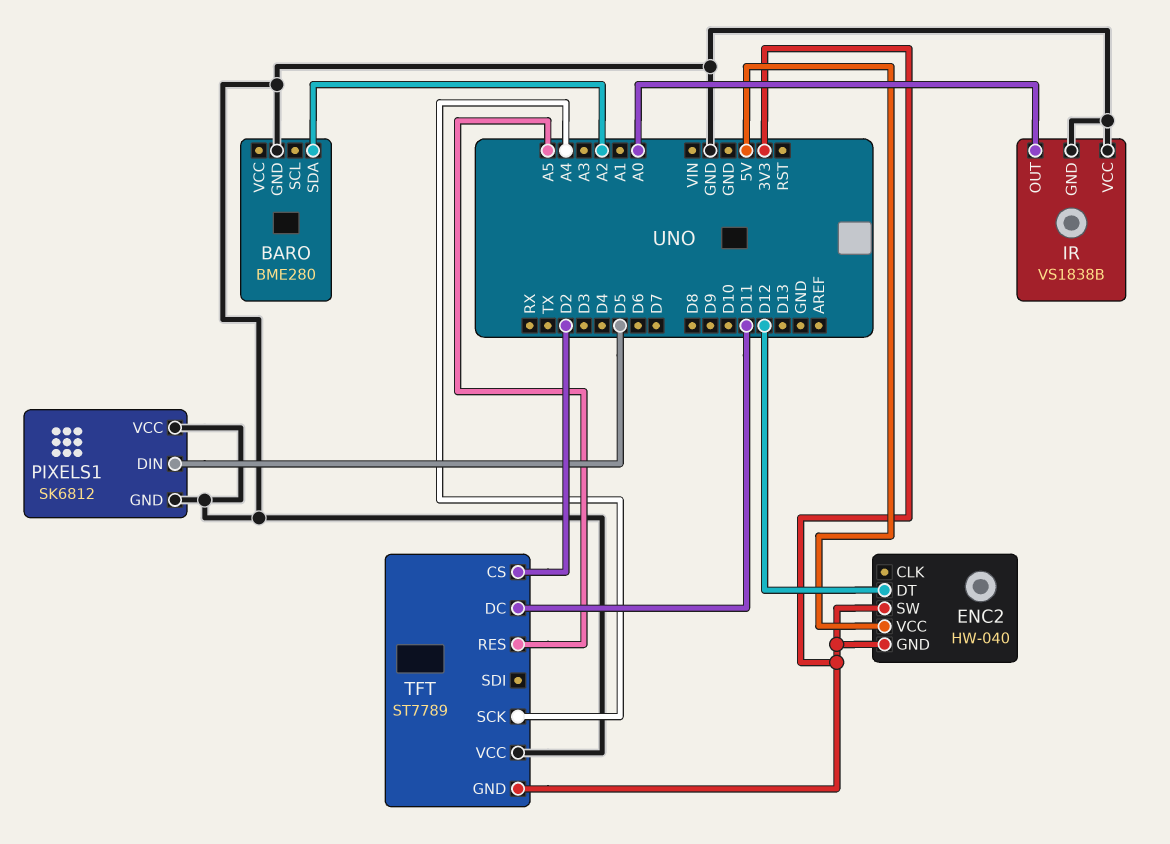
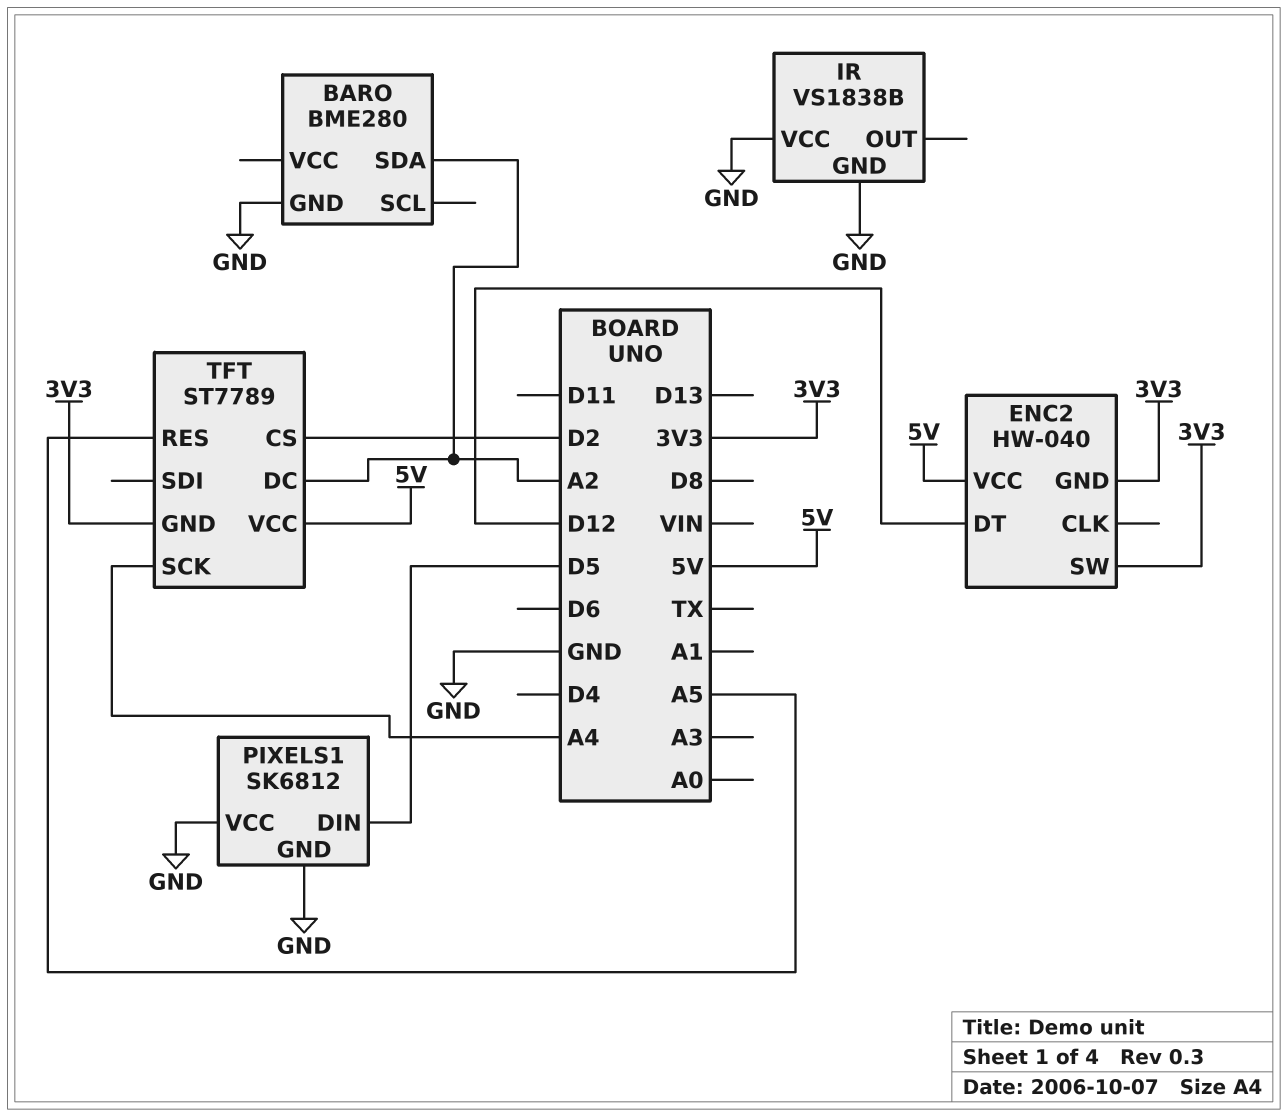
IR pin OUT: A0 -> none
TFT pin DC: D11 -> A2
TFT pin VCC: GND -> 5V

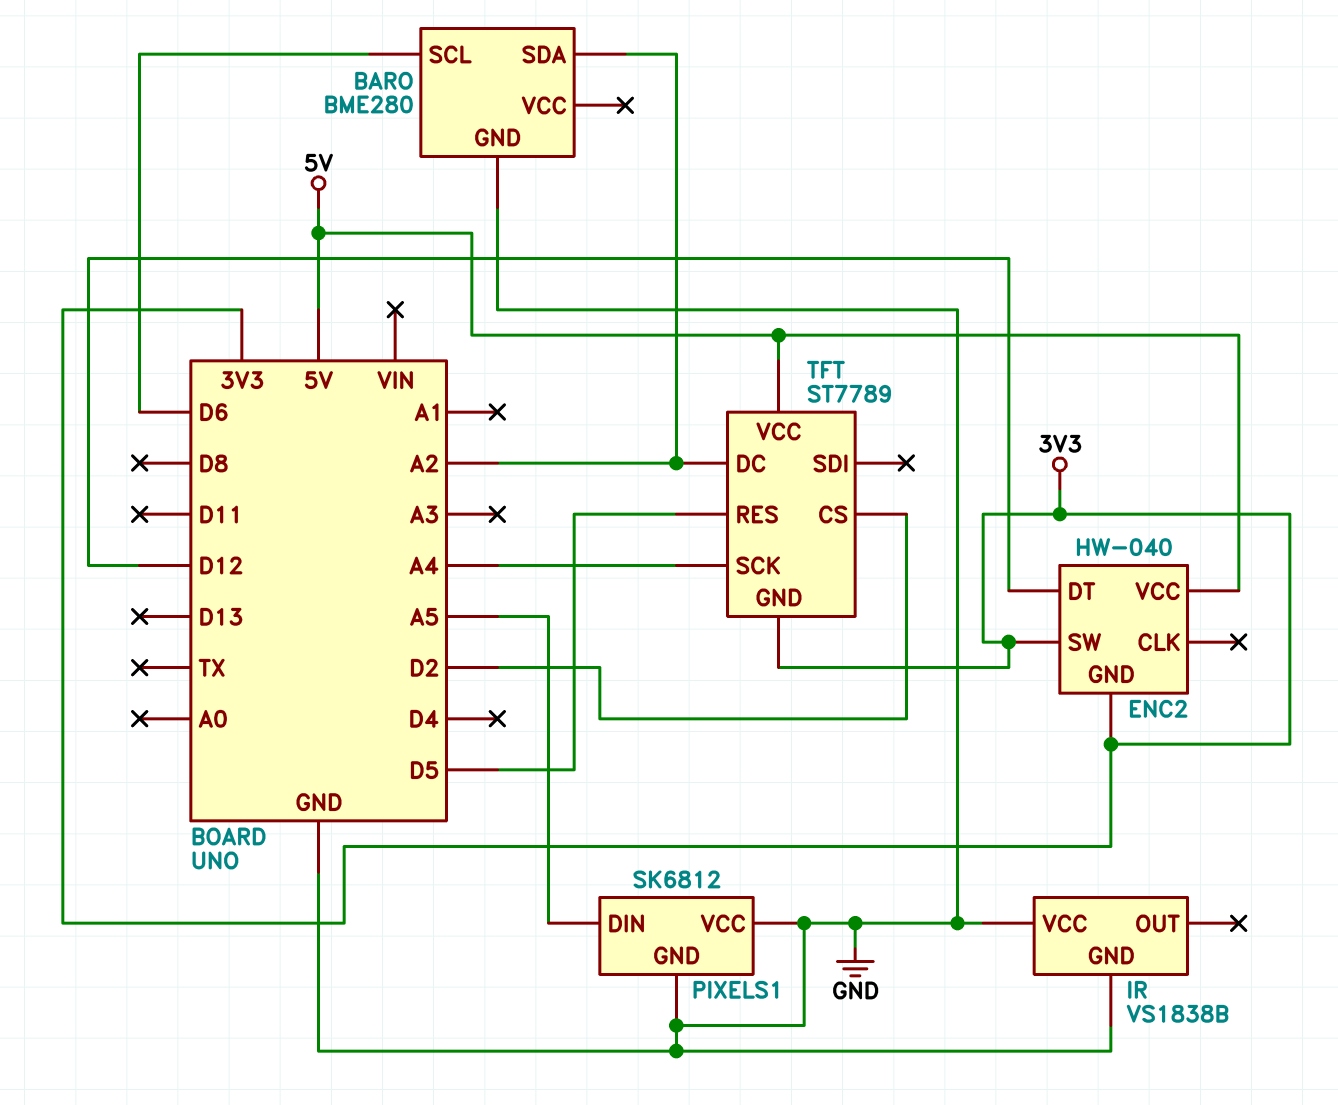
BARO pin SCL: none -> D6
PIXELS1 pin DIN: D5 -> A5
TFT pin RES: A5 -> D5

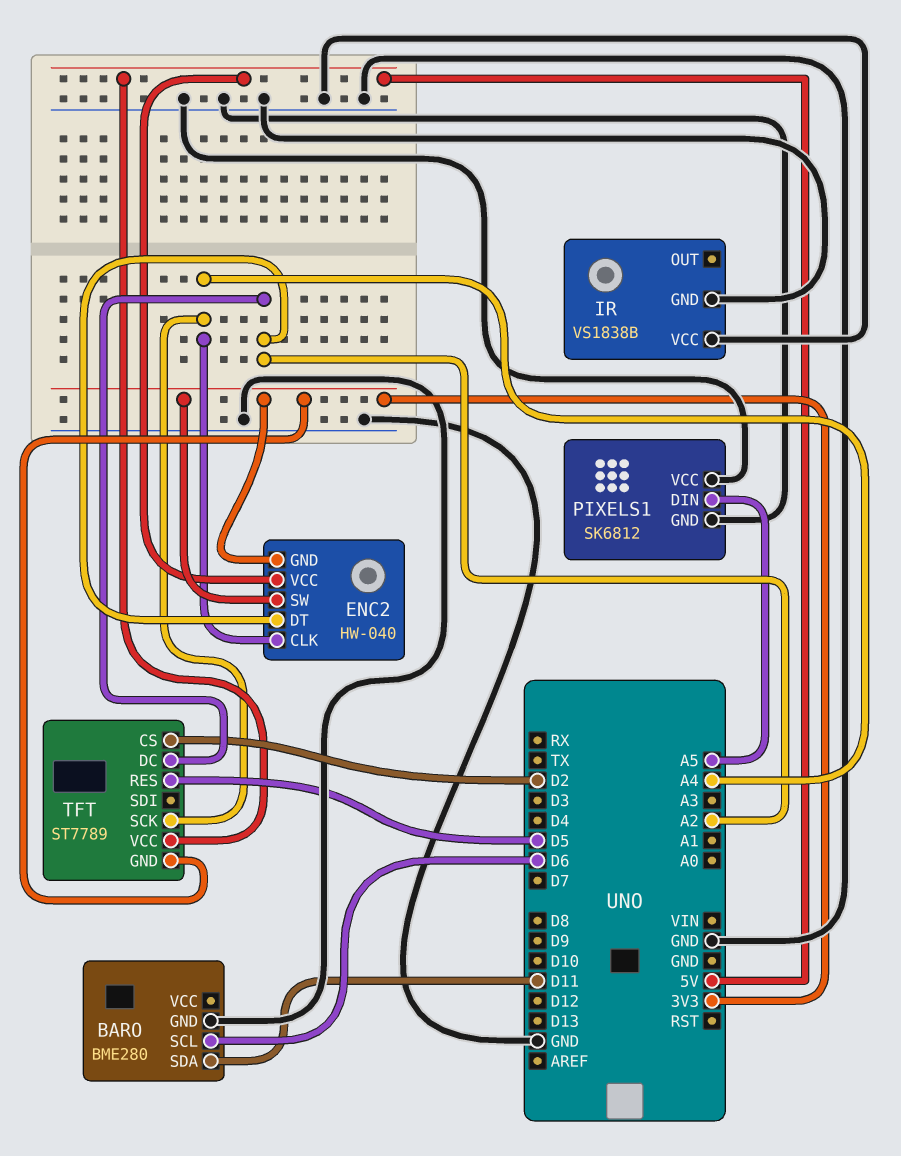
BARO pin SDA: A2 -> D11
ENC2 pin CLK: none -> A4
ENC2 pin DT: D12 -> A2

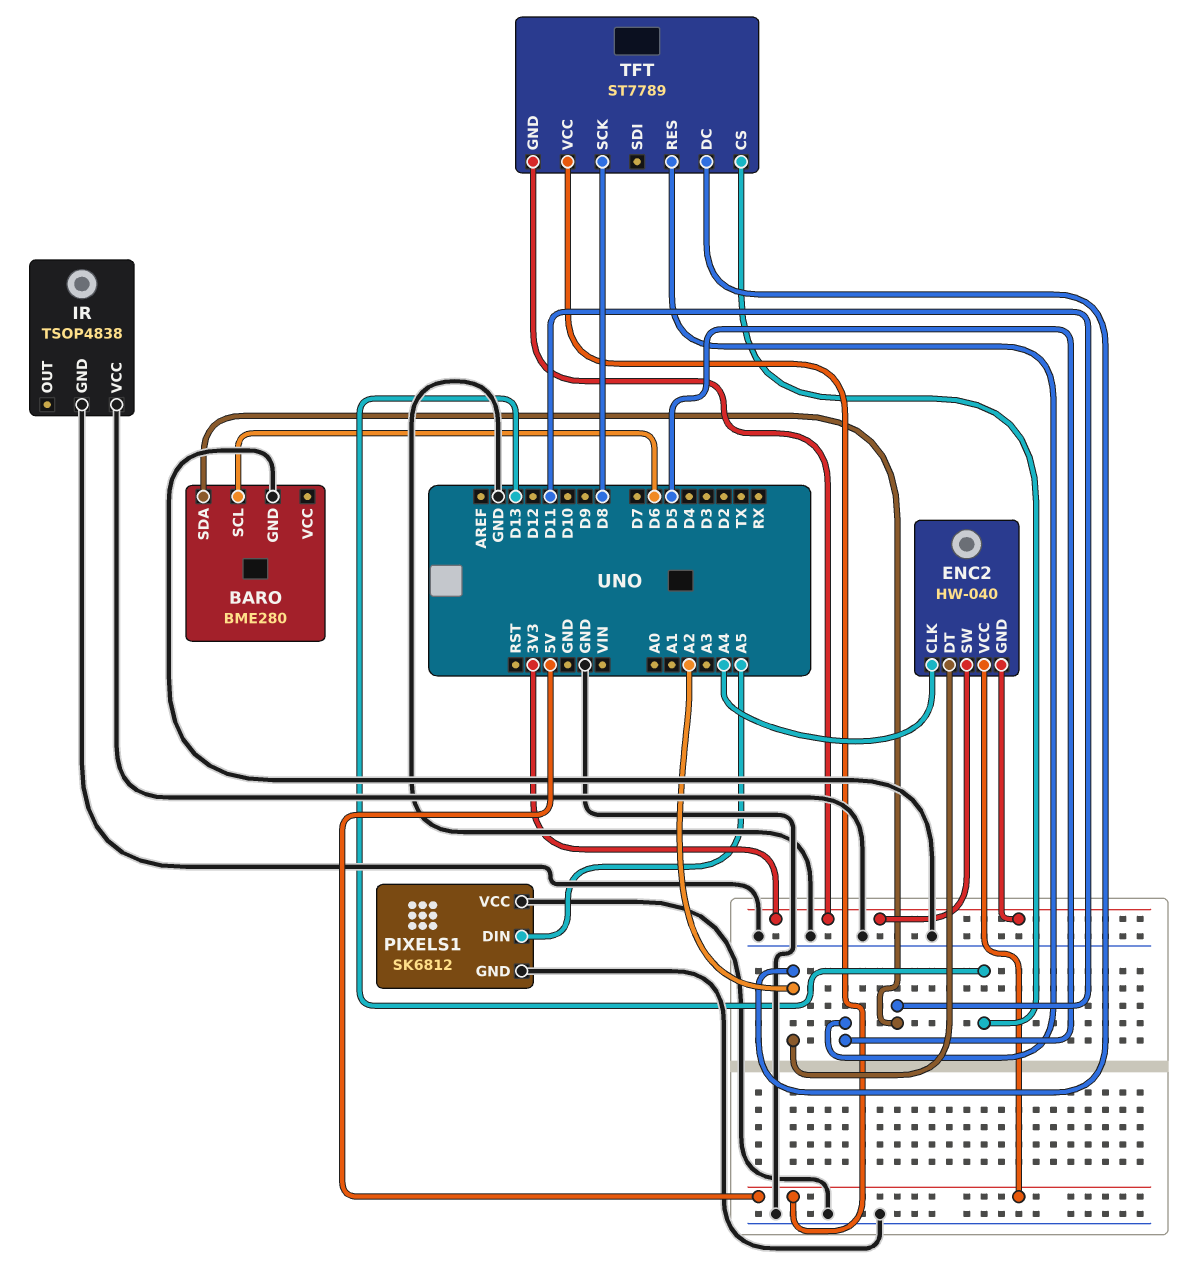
IR: VS1838B -> TSOP4838
TFT pin CS: D2 -> D13
TFT pin SCK: A4 -> D8

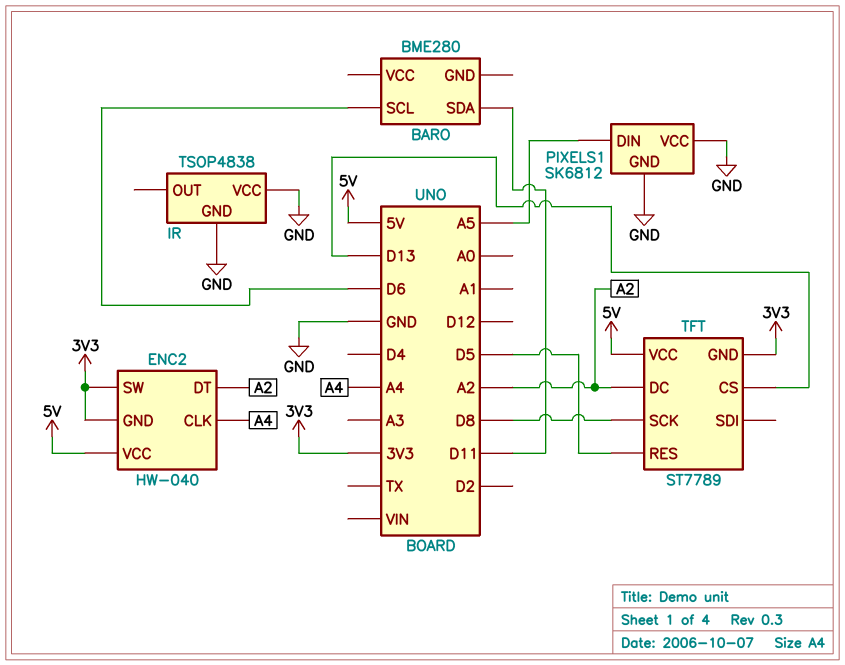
BARO pin GND: GND -> none

